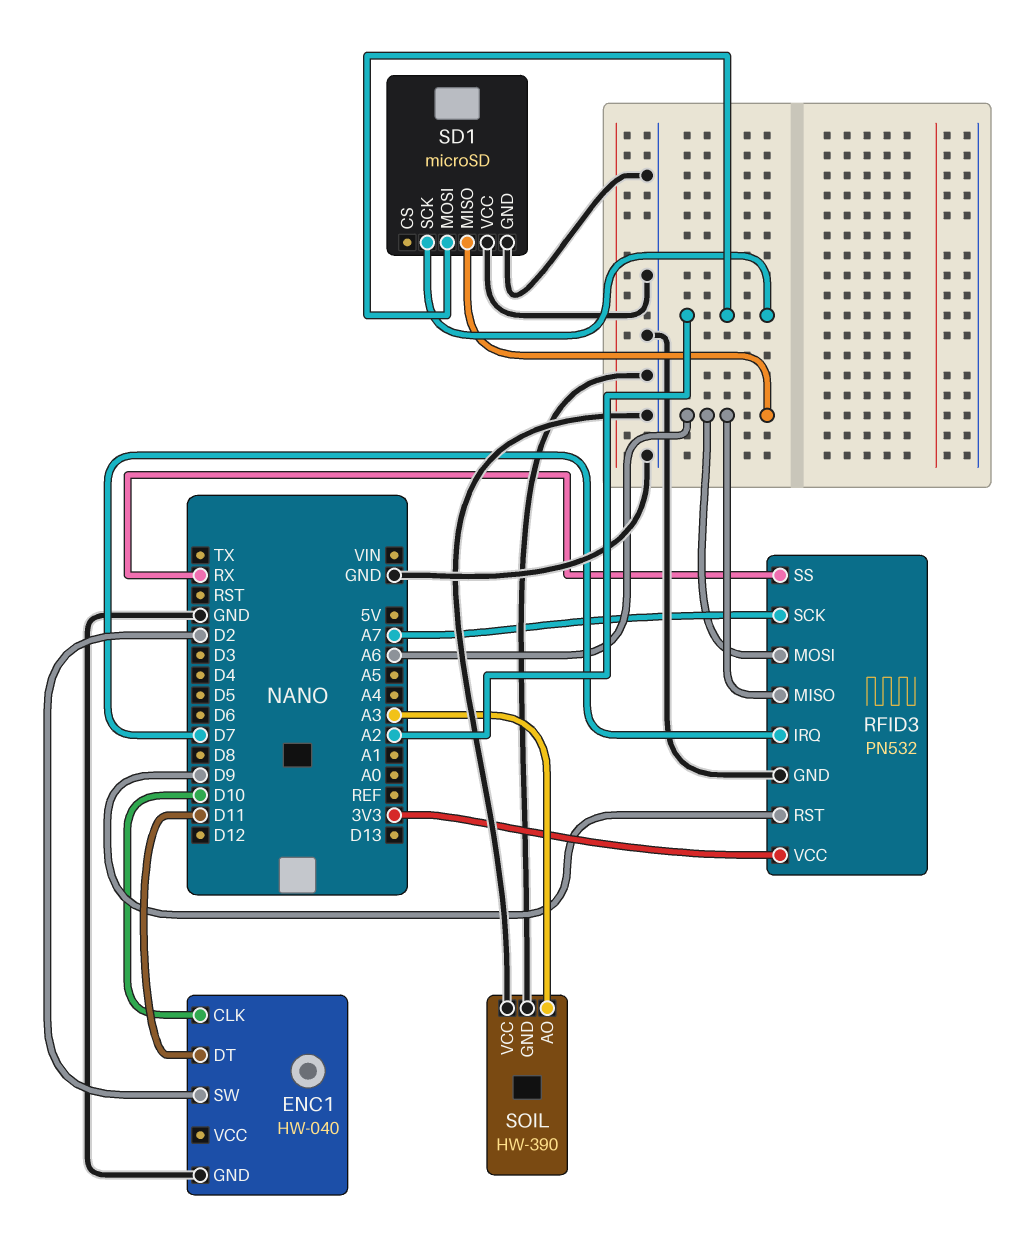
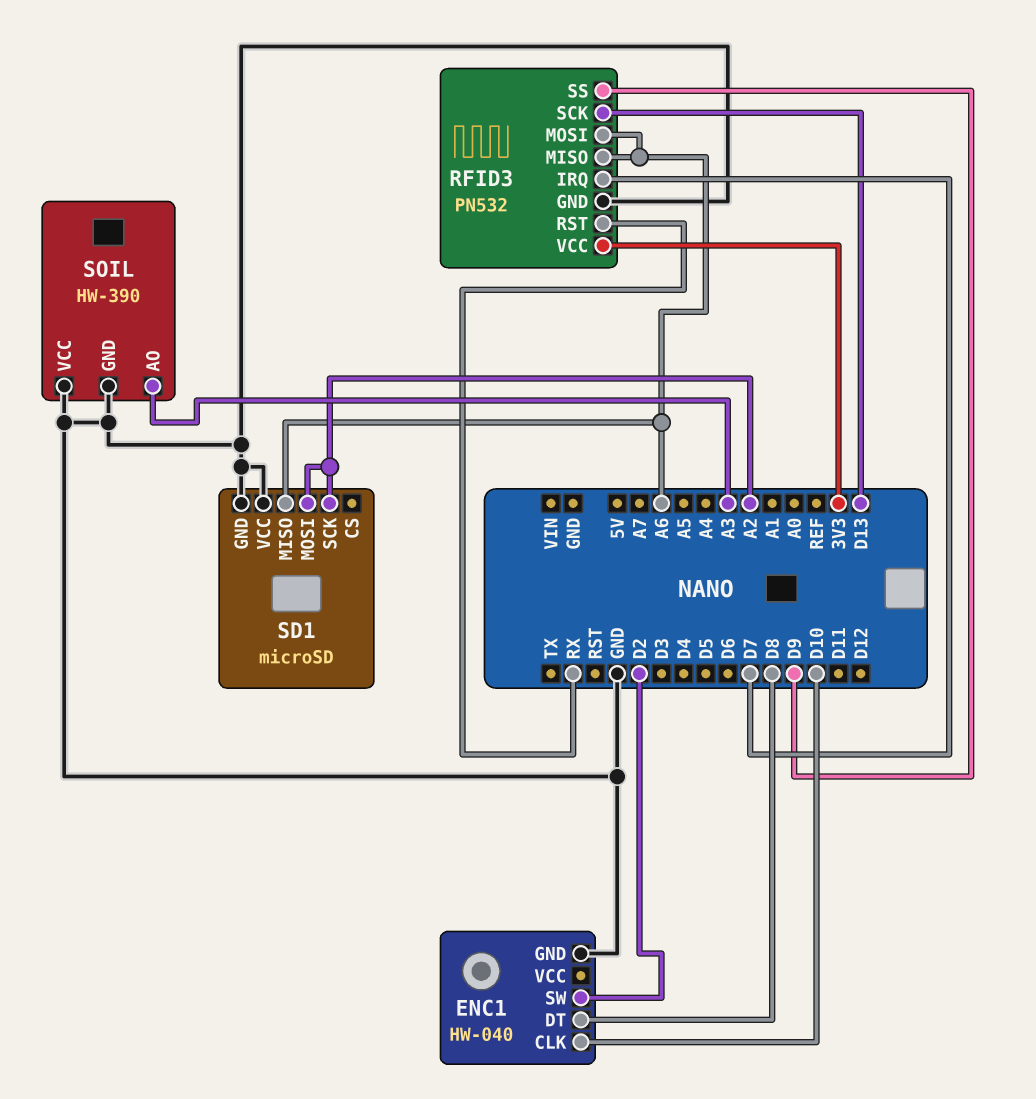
ENC1 pin DT: D11 -> D8
RFID3 pin RST: D9 -> RX
RFID3 pin SCK: A7 -> D13
RFID3 pin SS: RX -> D9

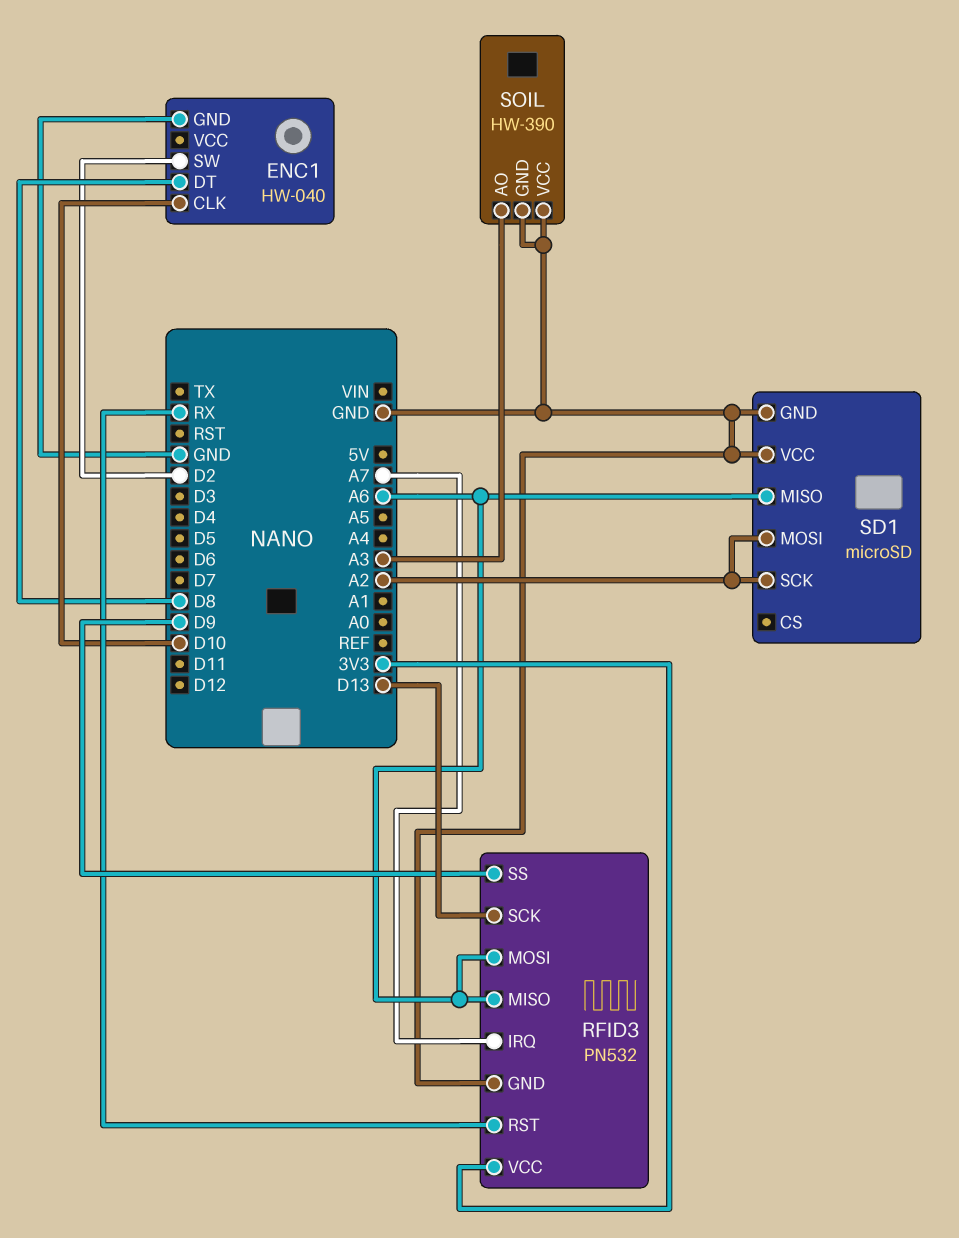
RFID3 pin IRQ: D7 -> A7

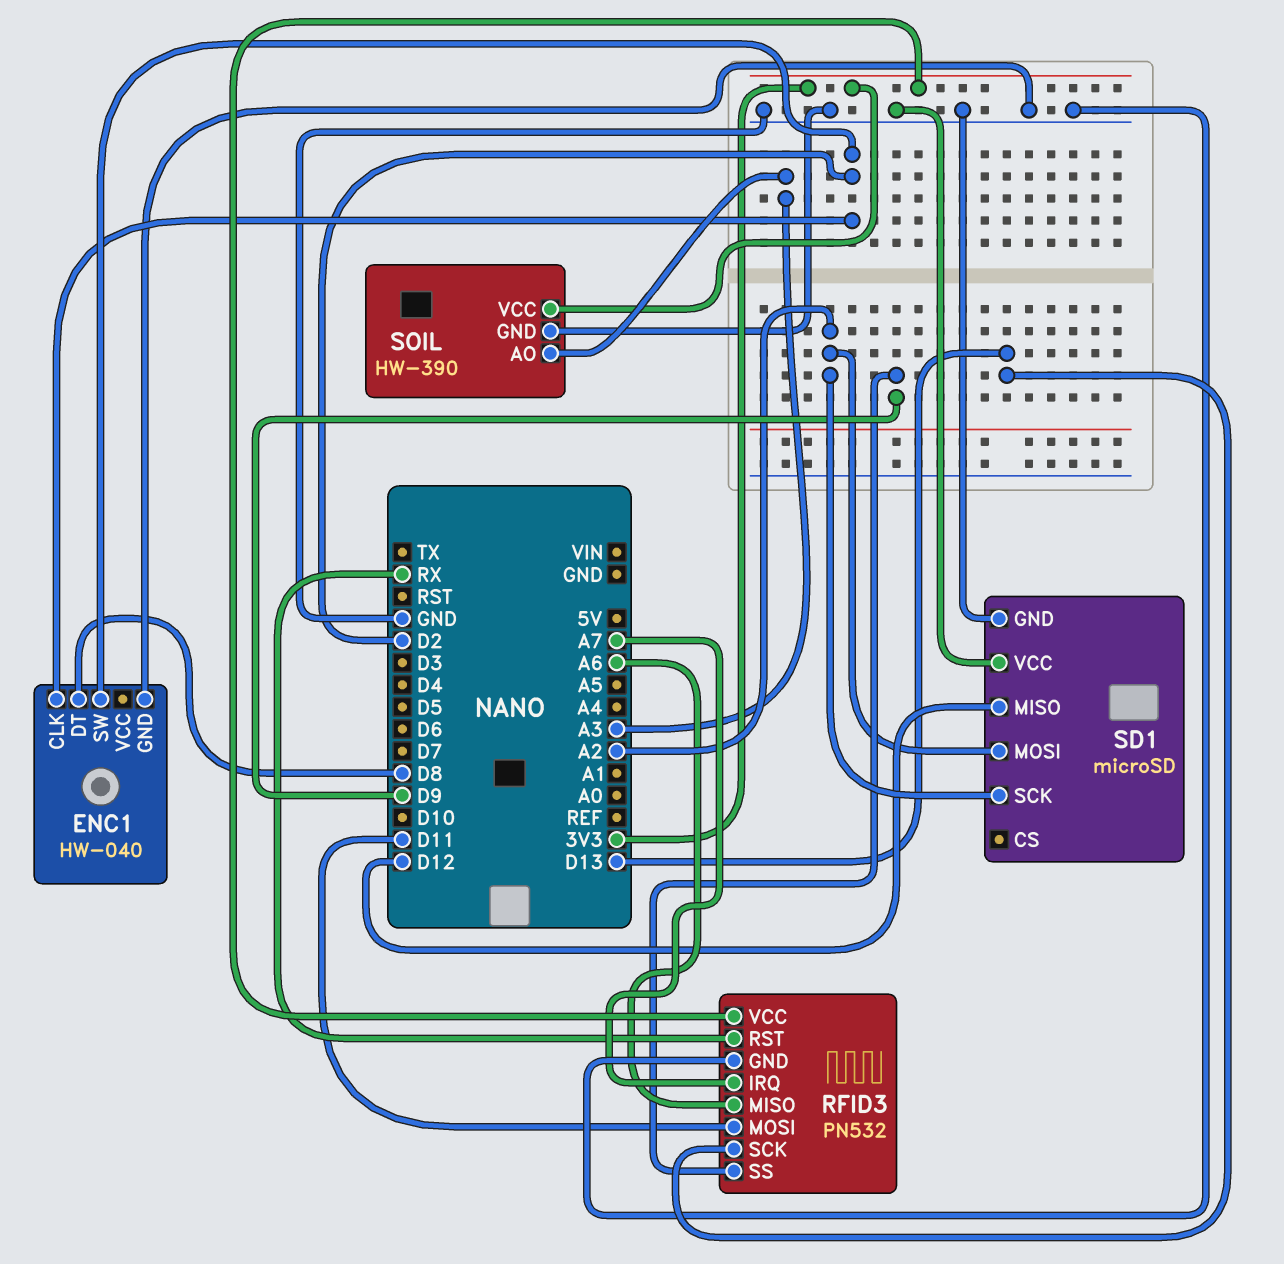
ENC1 pin CLK: D10 -> D2
RFID3 pin MOSI: A6 -> D11
SD1 pin MISO: A6 -> D12
SOIL pin VCC: GND -> 3V3

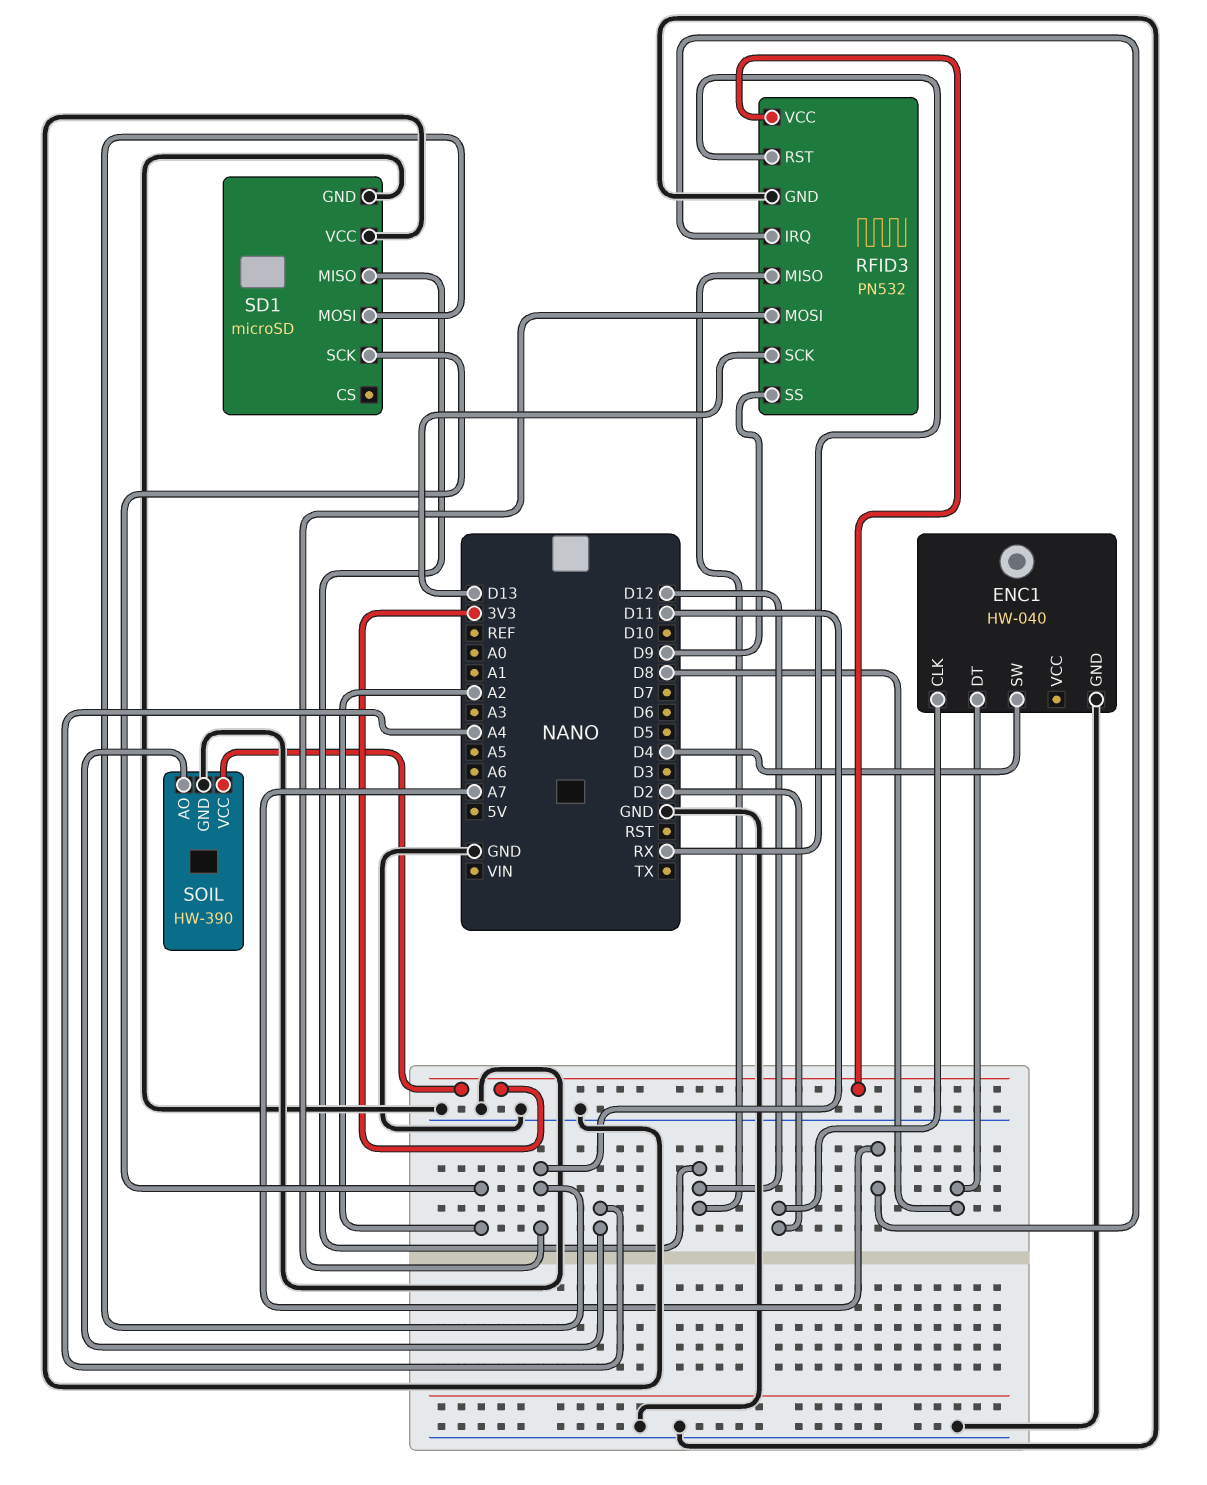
ENC1 pin SW: D2 -> D4
RFID3 pin MISO: A6 -> D12
SD1 pin MOSI: A2 -> D11
SOIL pin AO: A3 -> A4

